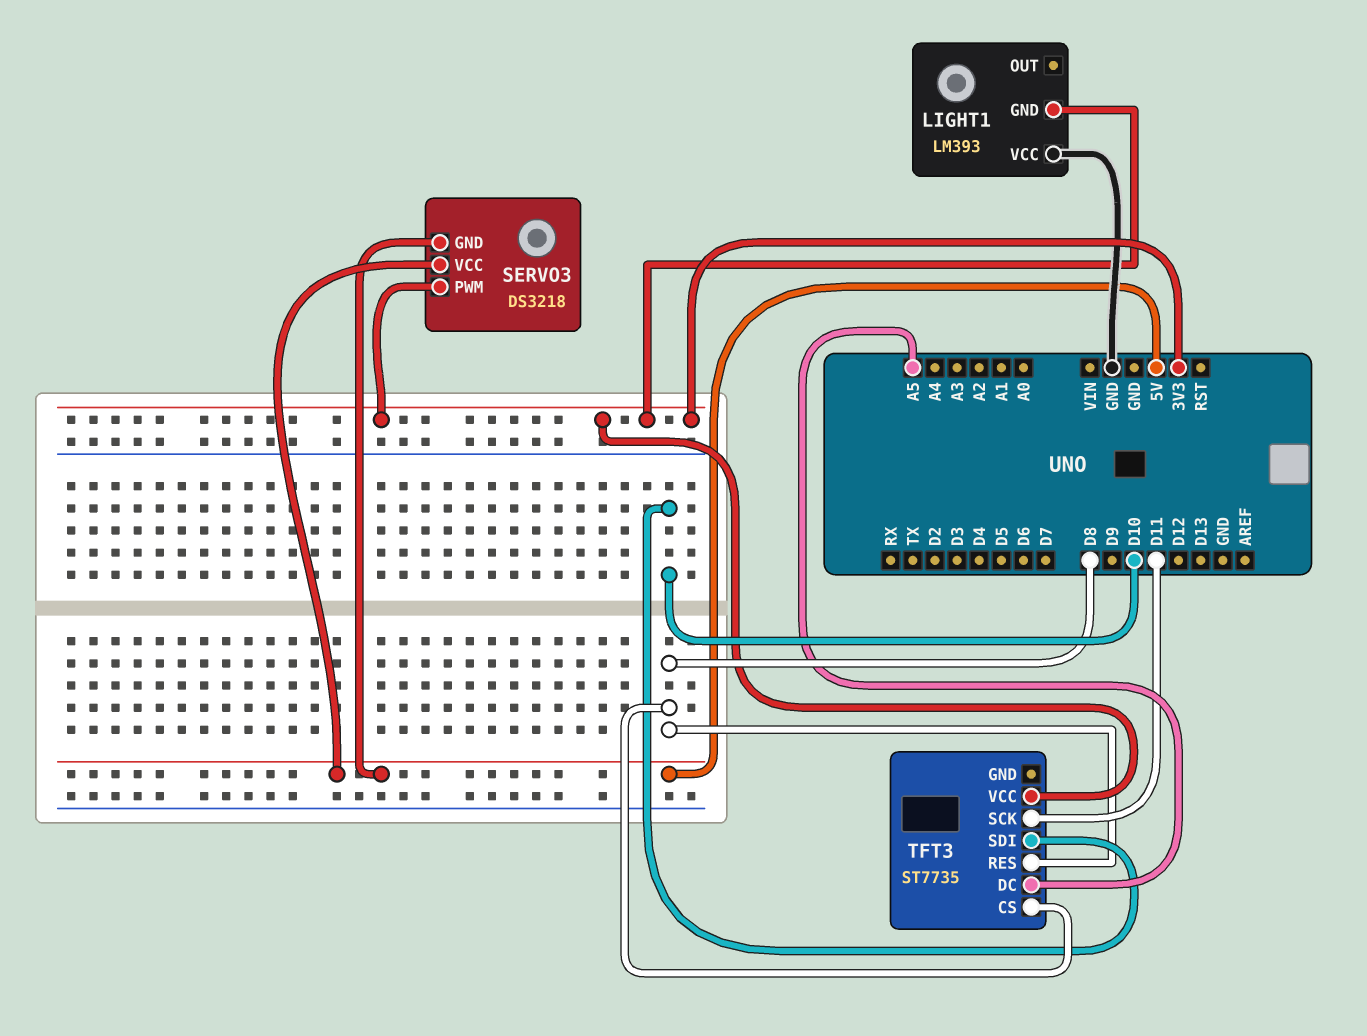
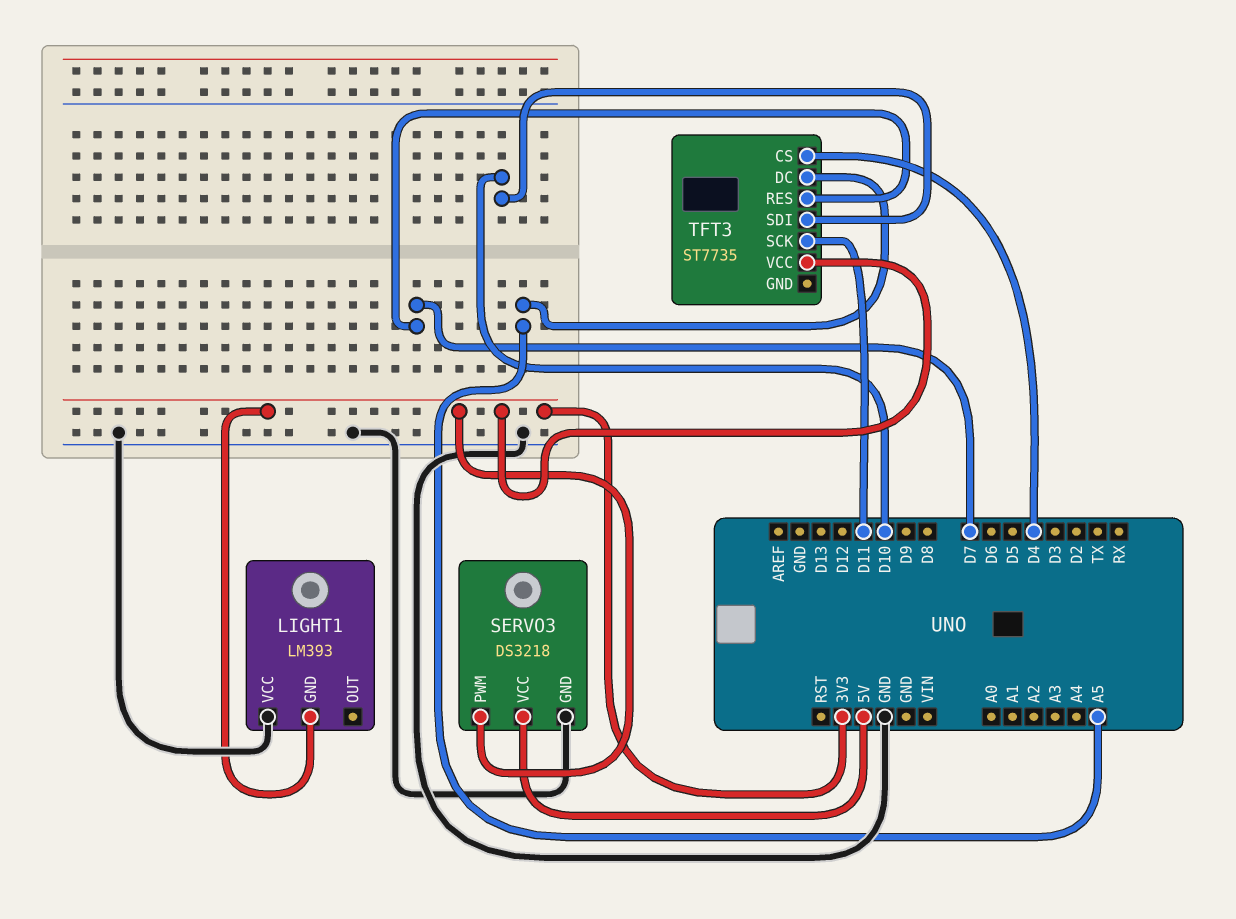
SERVO3 pin GND: 5V -> GND
TFT3 pin CS: D8 -> D4
TFT3 pin RES: D8 -> D7

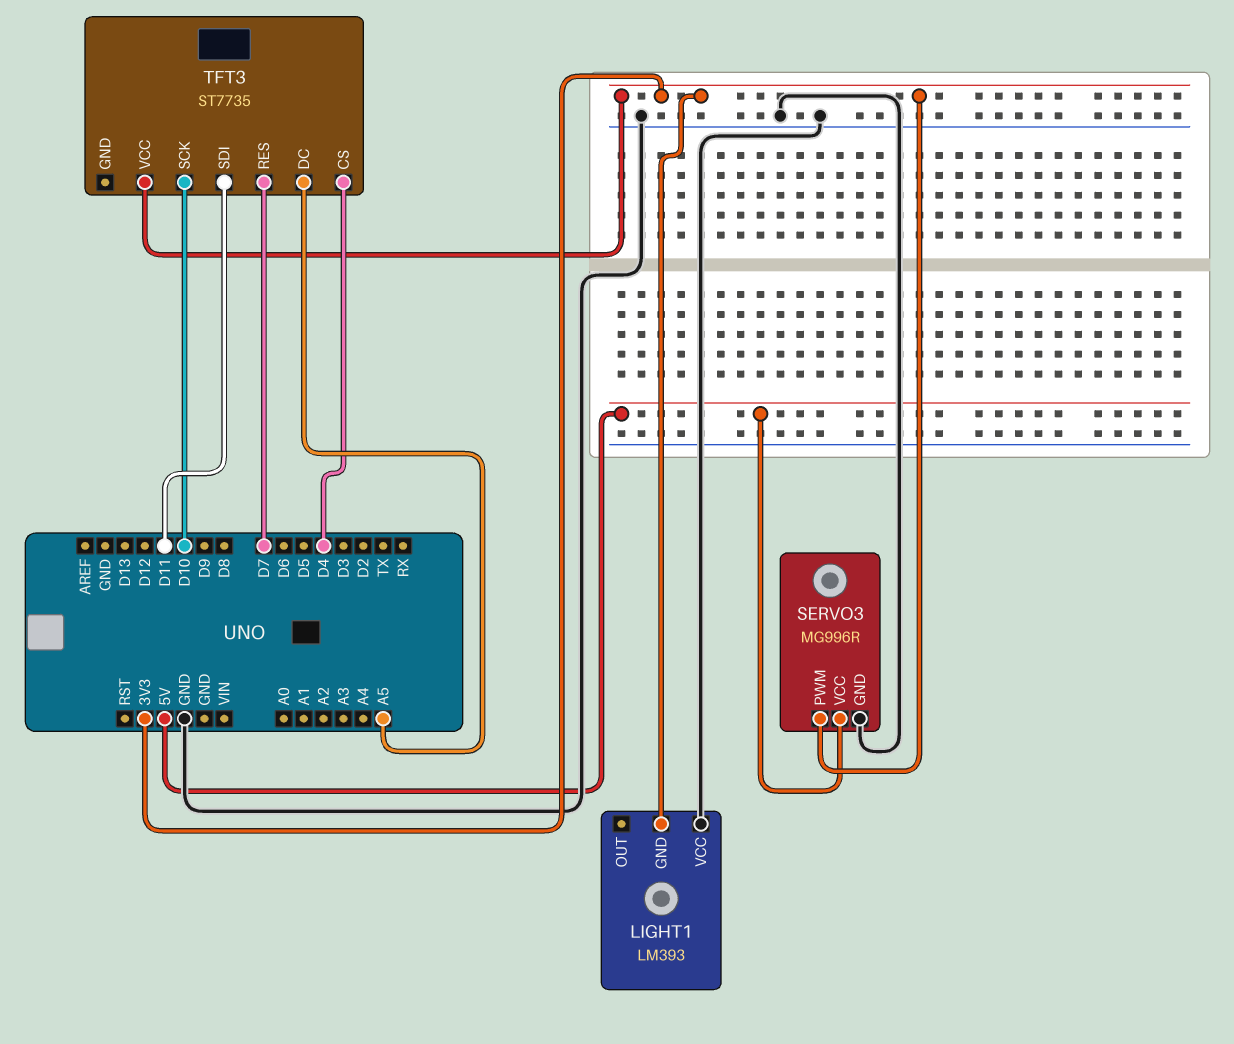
SERVO3: DS3218 -> MG996R
TFT3 pin SCK: D11 -> D10
TFT3 pin SDI: D10 -> D11

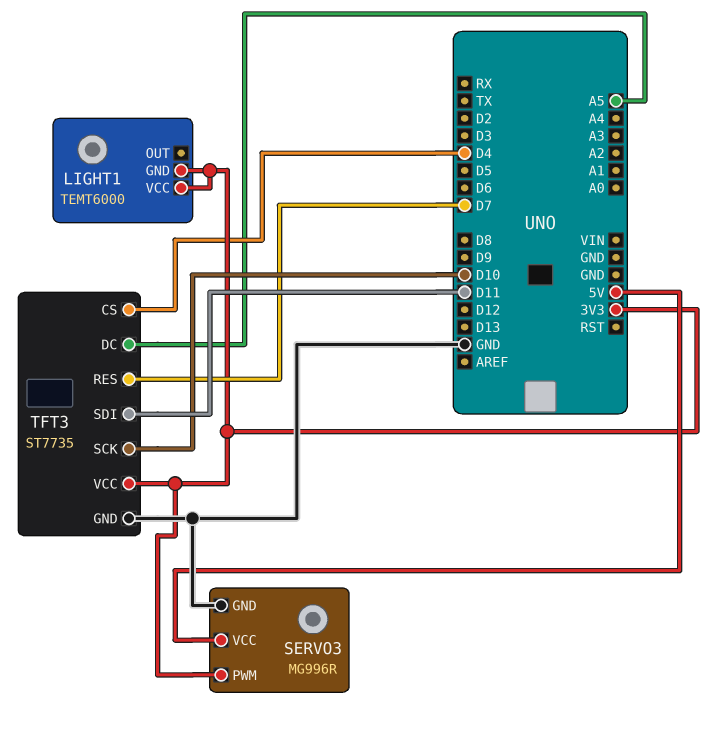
LIGHT1: LM393 -> TEMT6000
LIGHT1 pin VCC: GND -> 3V3
TFT3 pin GND: none -> GND

